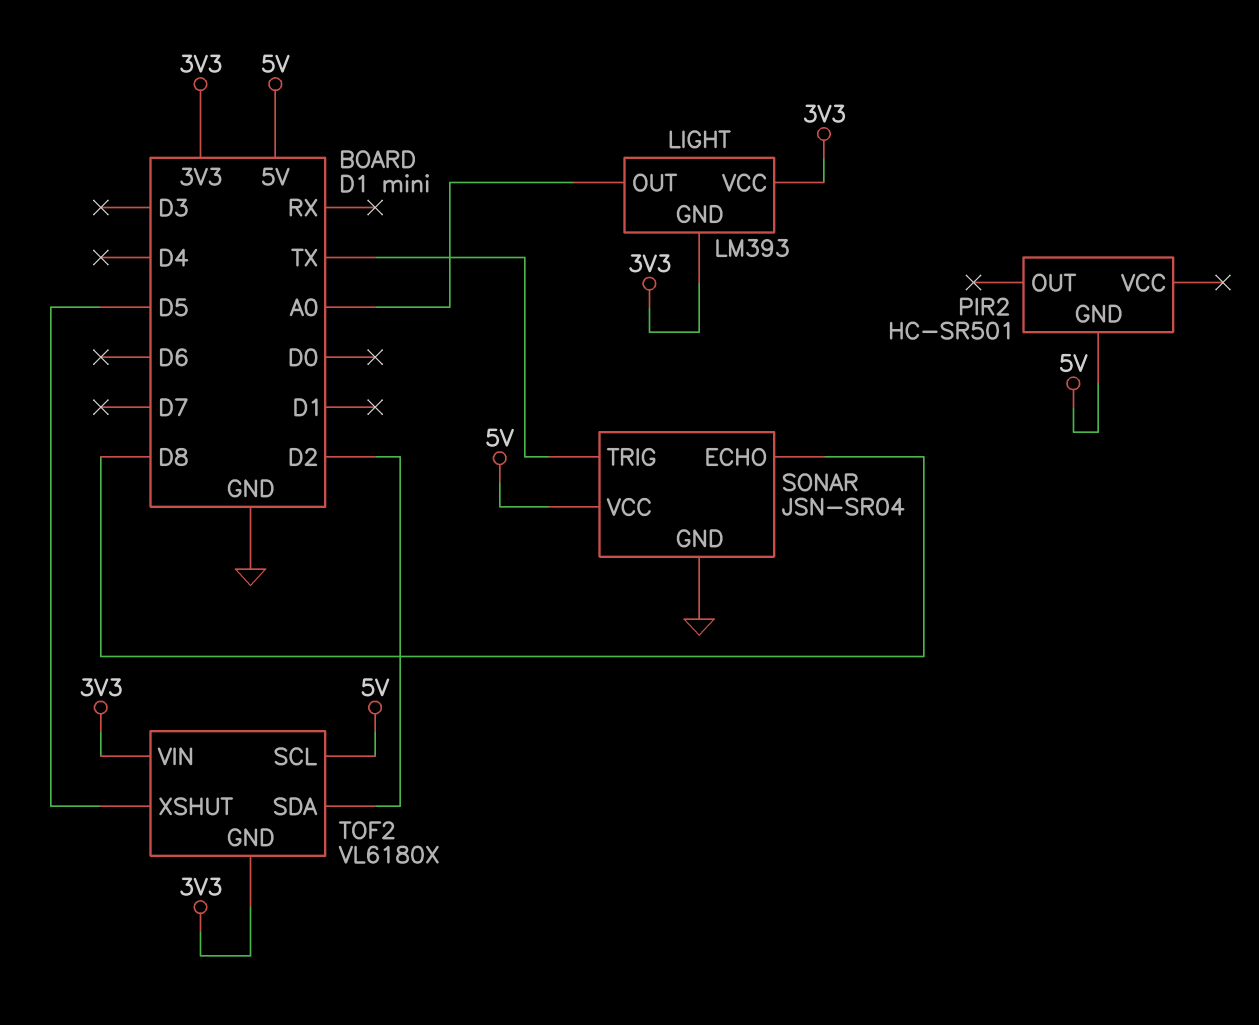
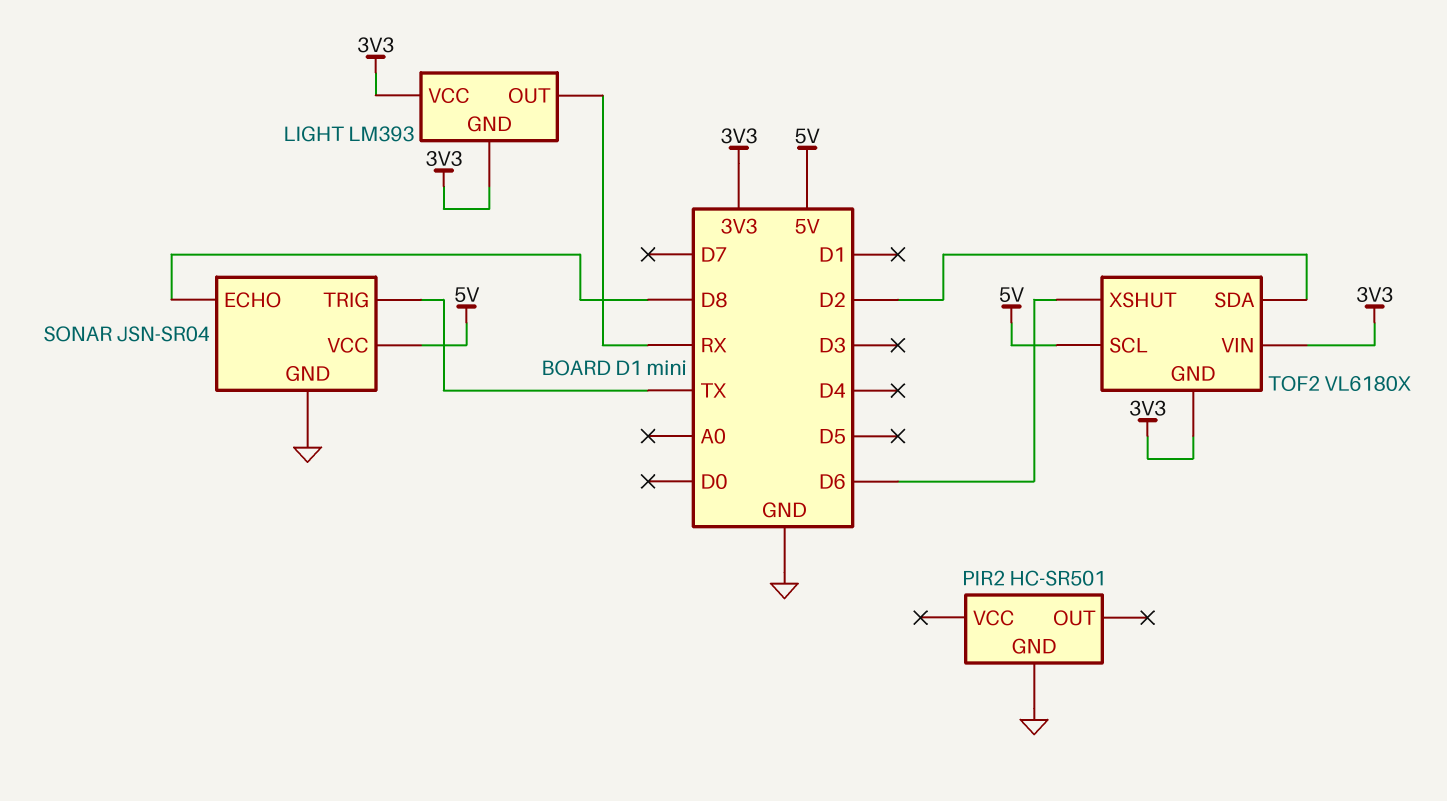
LIGHT pin OUT: A0 -> RX
PIR2 pin GND: 5V -> GND
TOF2 pin XSHUT: D5 -> D6

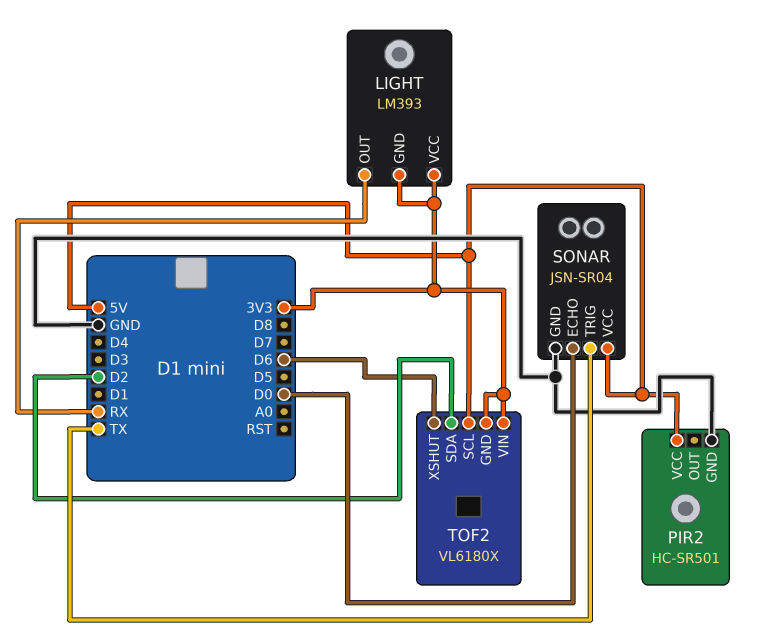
PIR2 pin VCC: none -> 5V
SONAR pin ECHO: D8 -> D0

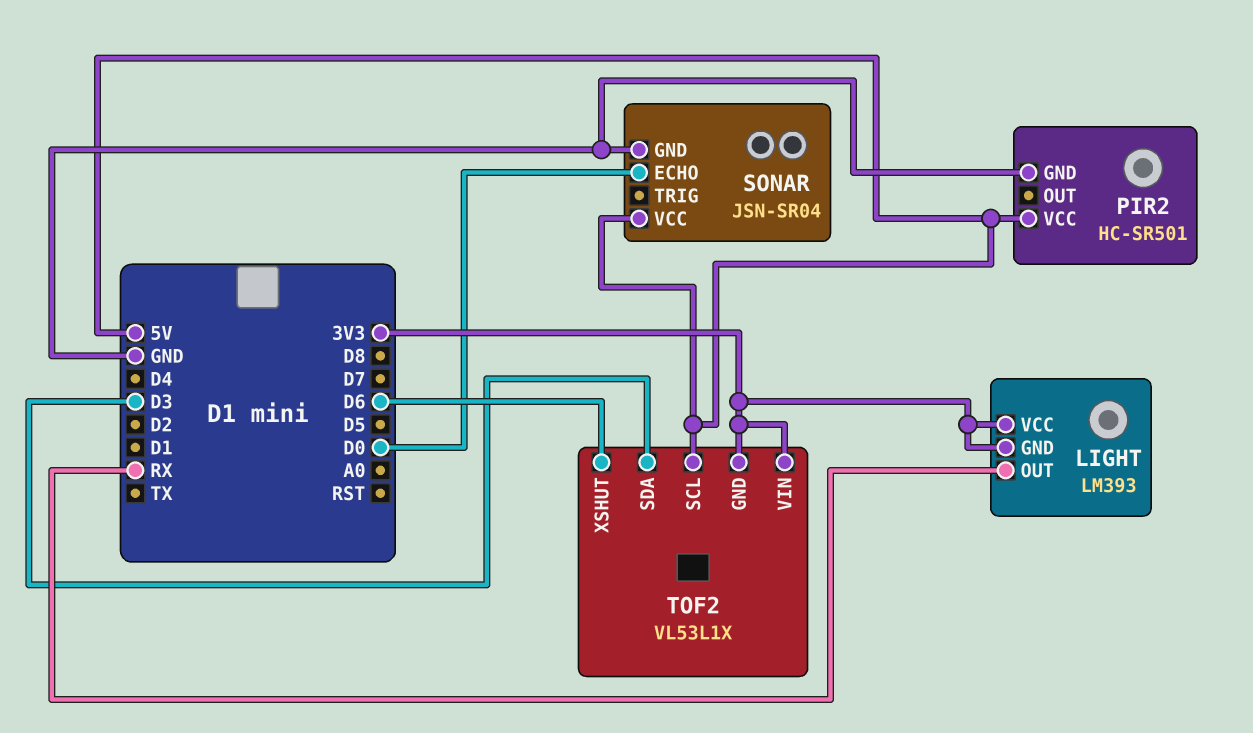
SONAR pin TRIG: TX -> none
TOF2: VL6180X -> VL53L1X
TOF2 pin SDA: D2 -> D3

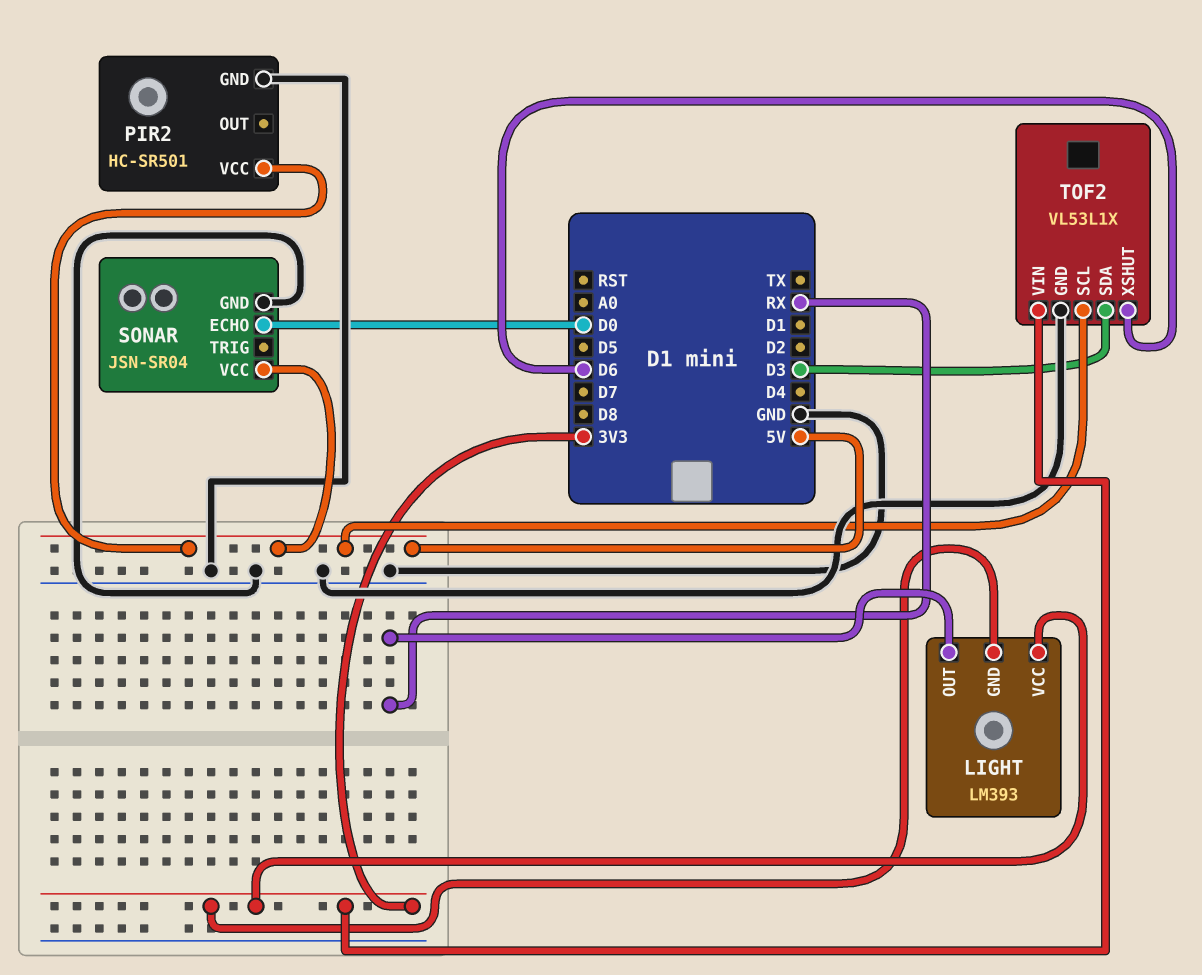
TOF2 pin GND: 3V3 -> GND

